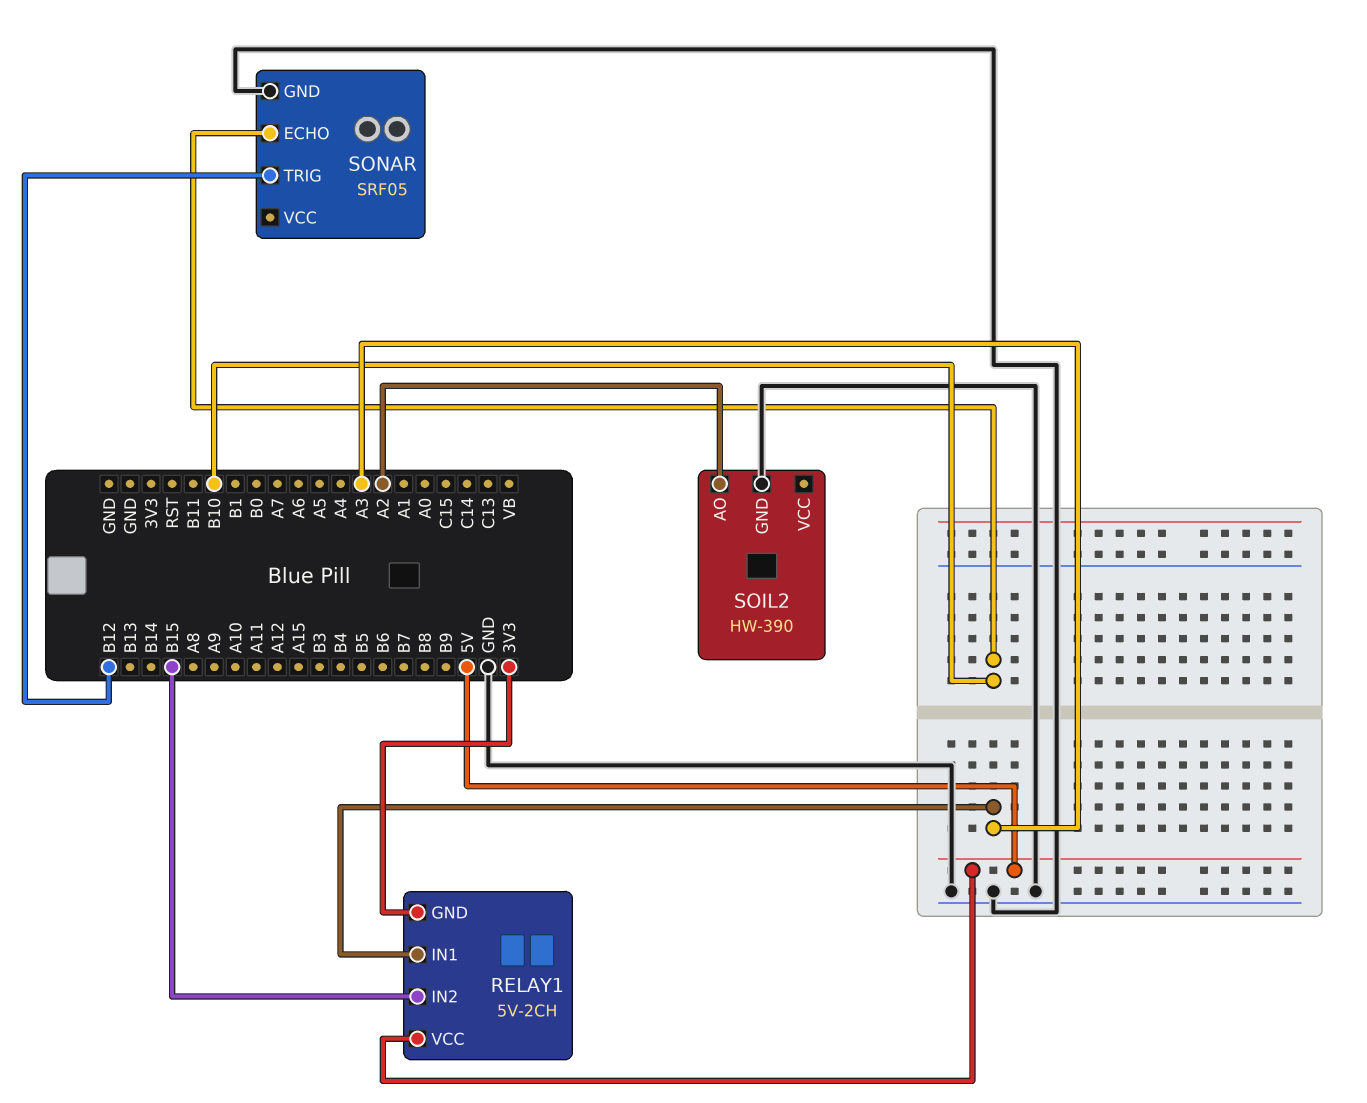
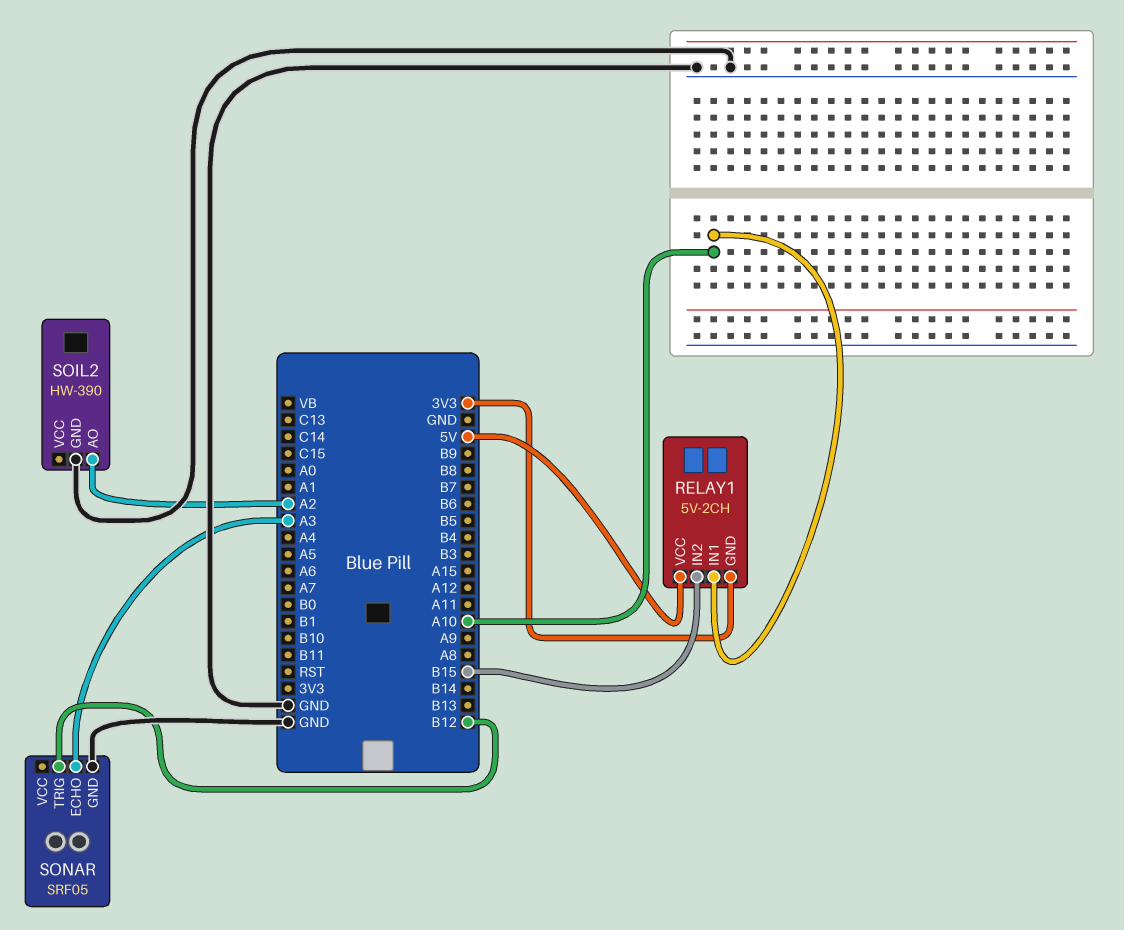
RELAY1 pin IN1: A3 -> A10
SONAR pin ECHO: B10 -> A3

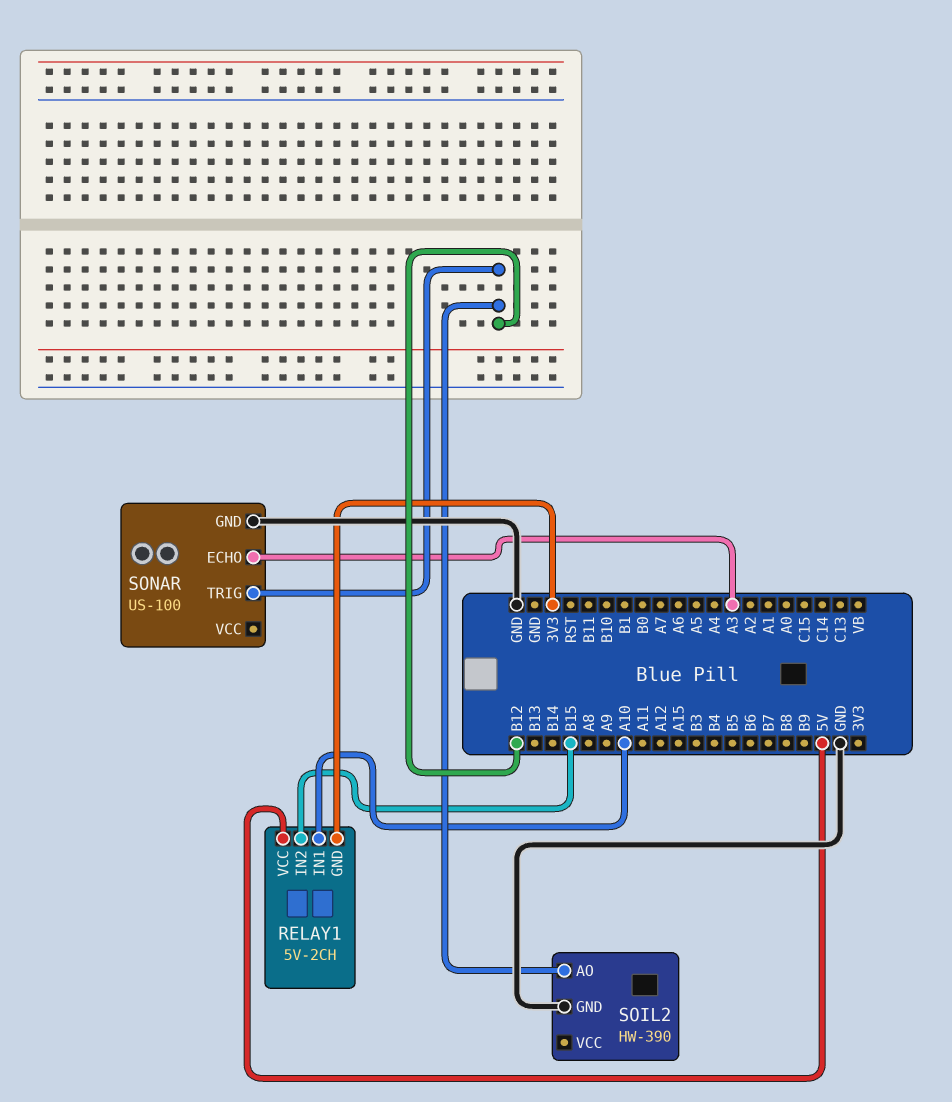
SOIL2 pin AO: A2 -> B12
SONAR: SRF05 -> US-100

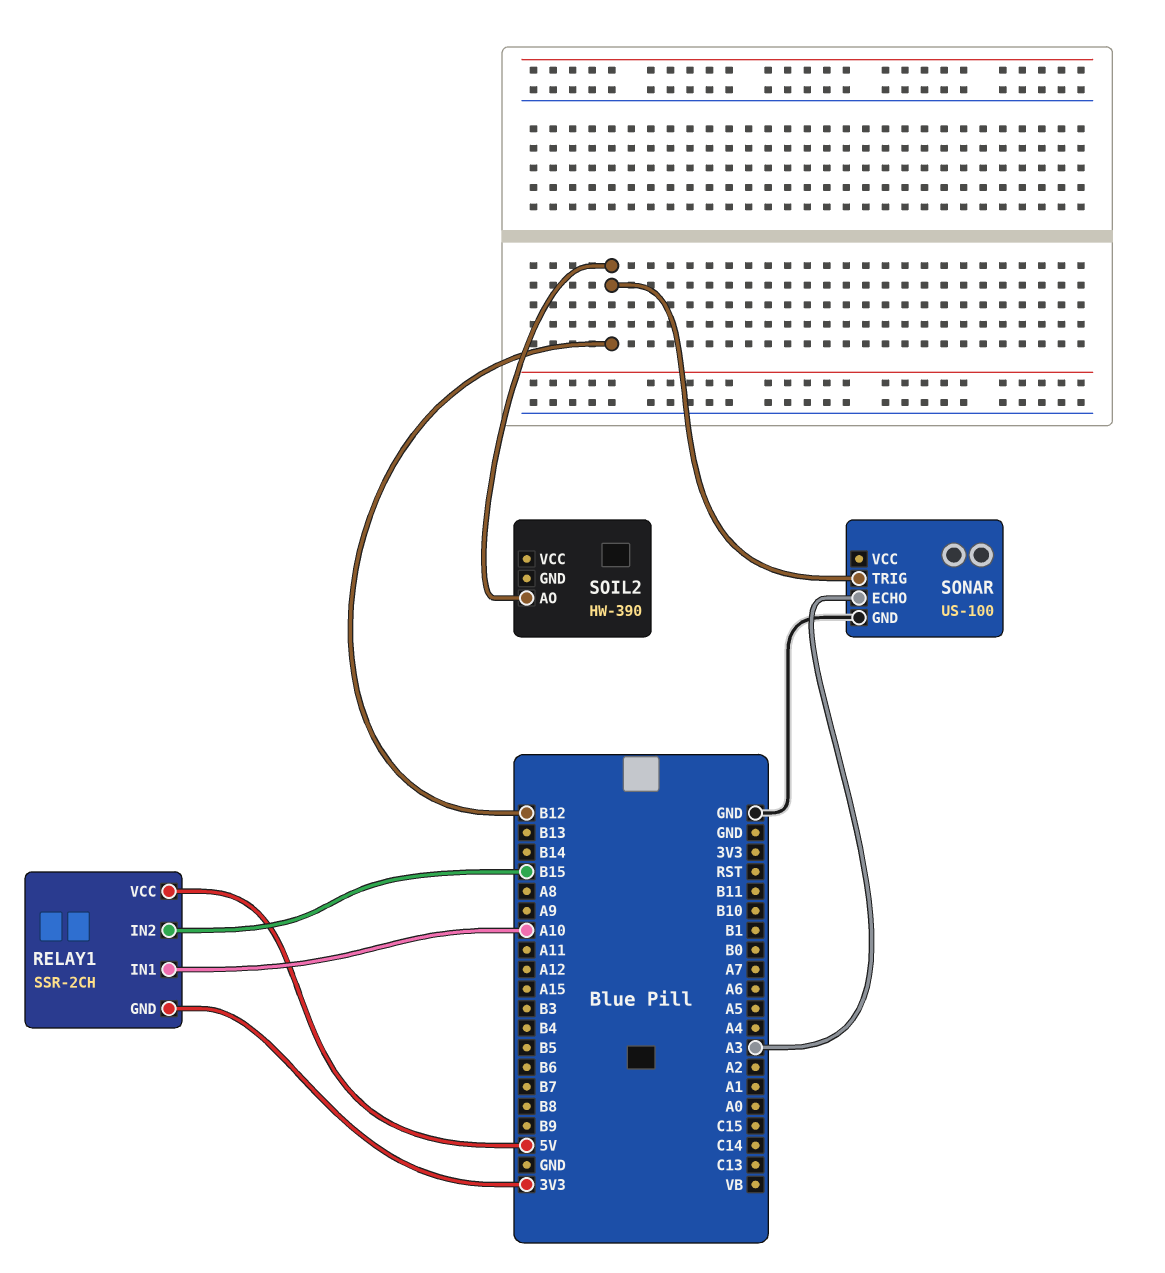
RELAY1: 5V-2CH -> SSR-2CH
SOIL2 pin GND: GND -> none

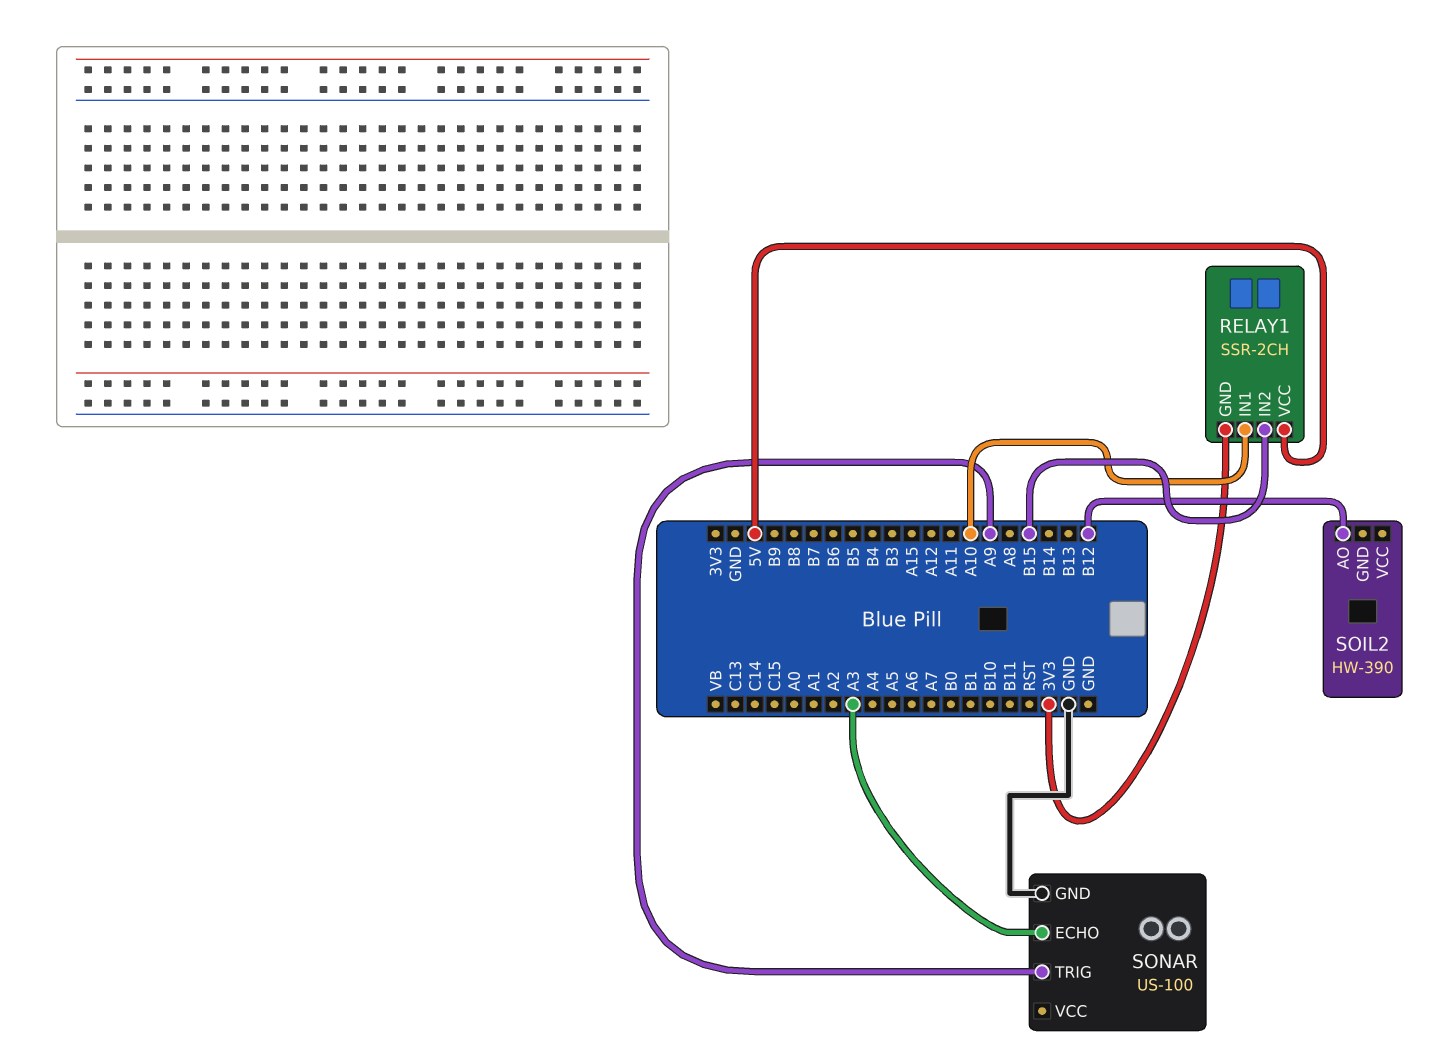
SONAR pin TRIG: B12 -> A9

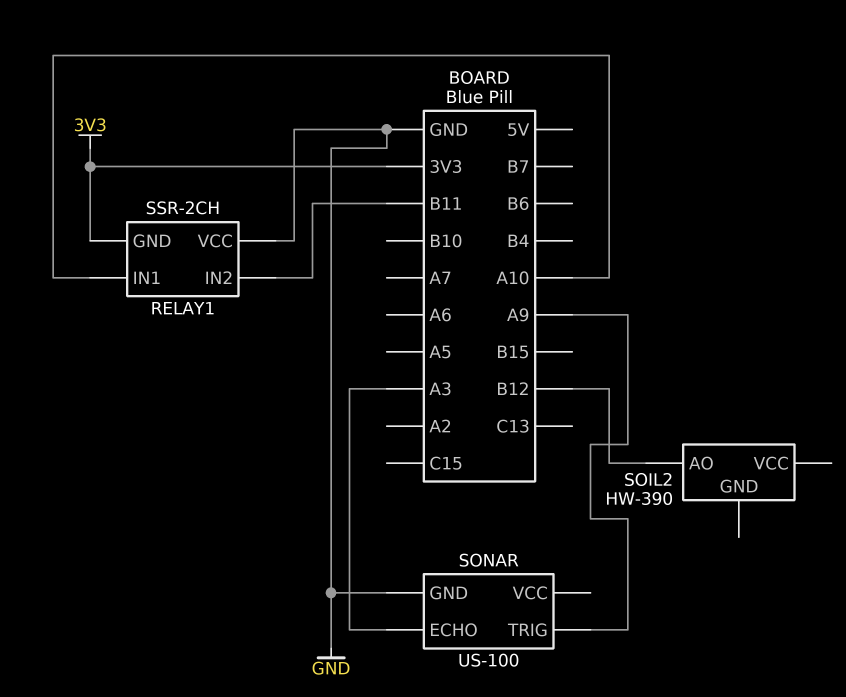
RELAY1 pin IN2: B15 -> B11
RELAY1 pin VCC: 5V -> GND

